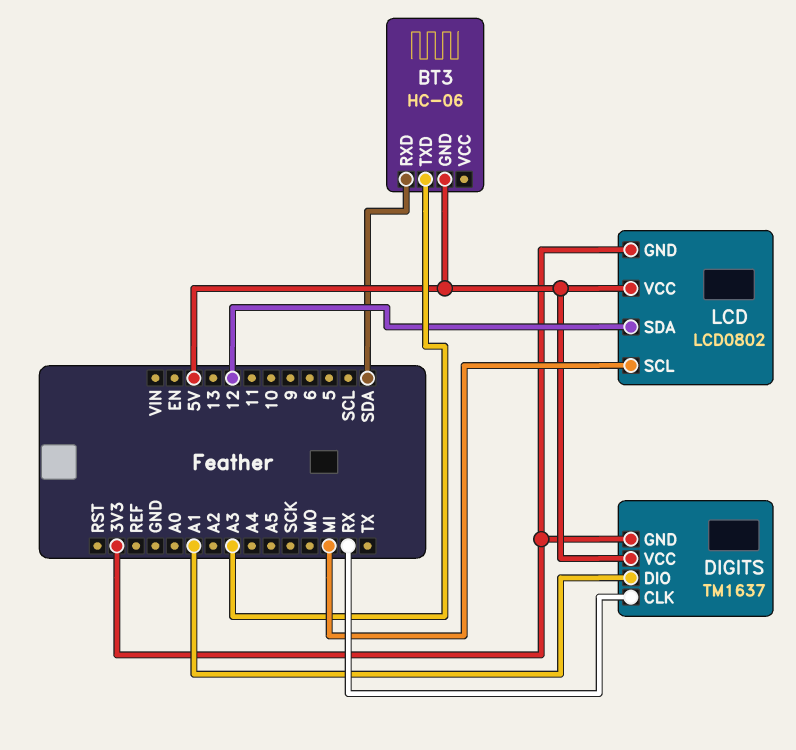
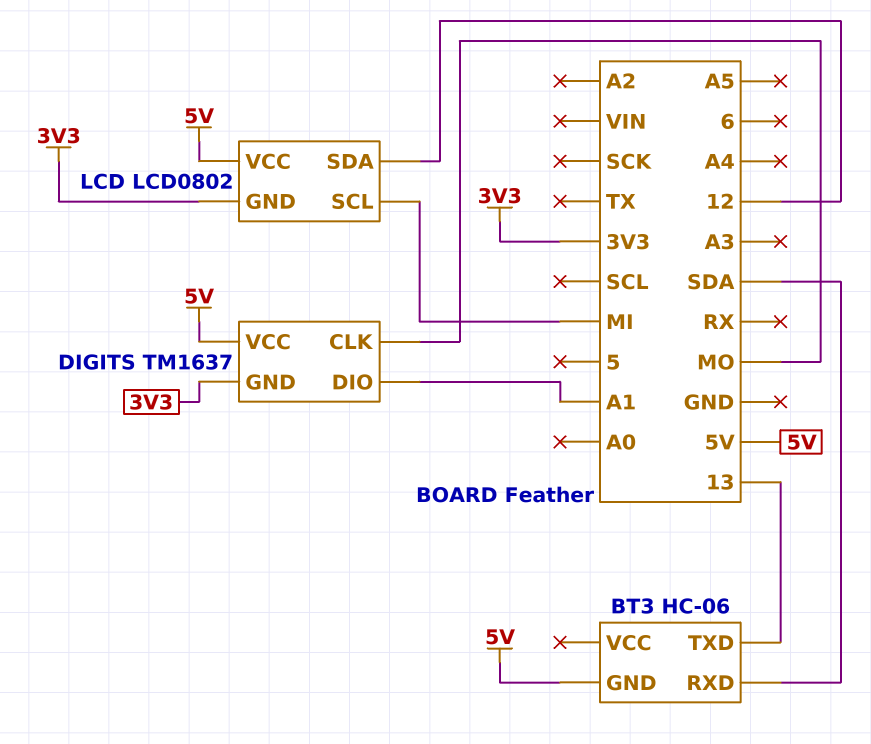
BT3 pin TXD: A3 -> 13
DIGITS pin CLK: RX -> MO

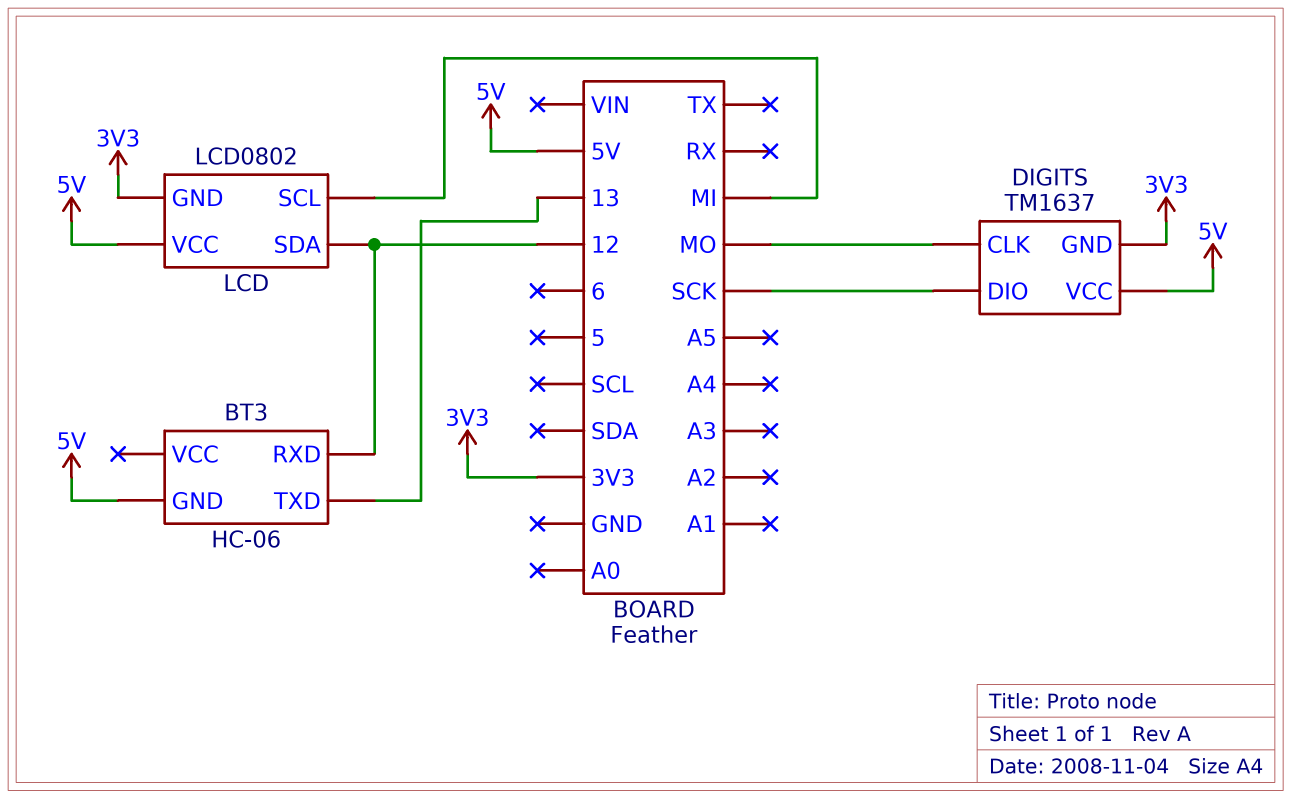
BT3 pin RXD: SDA -> 12
DIGITS pin DIO: A1 -> SCK

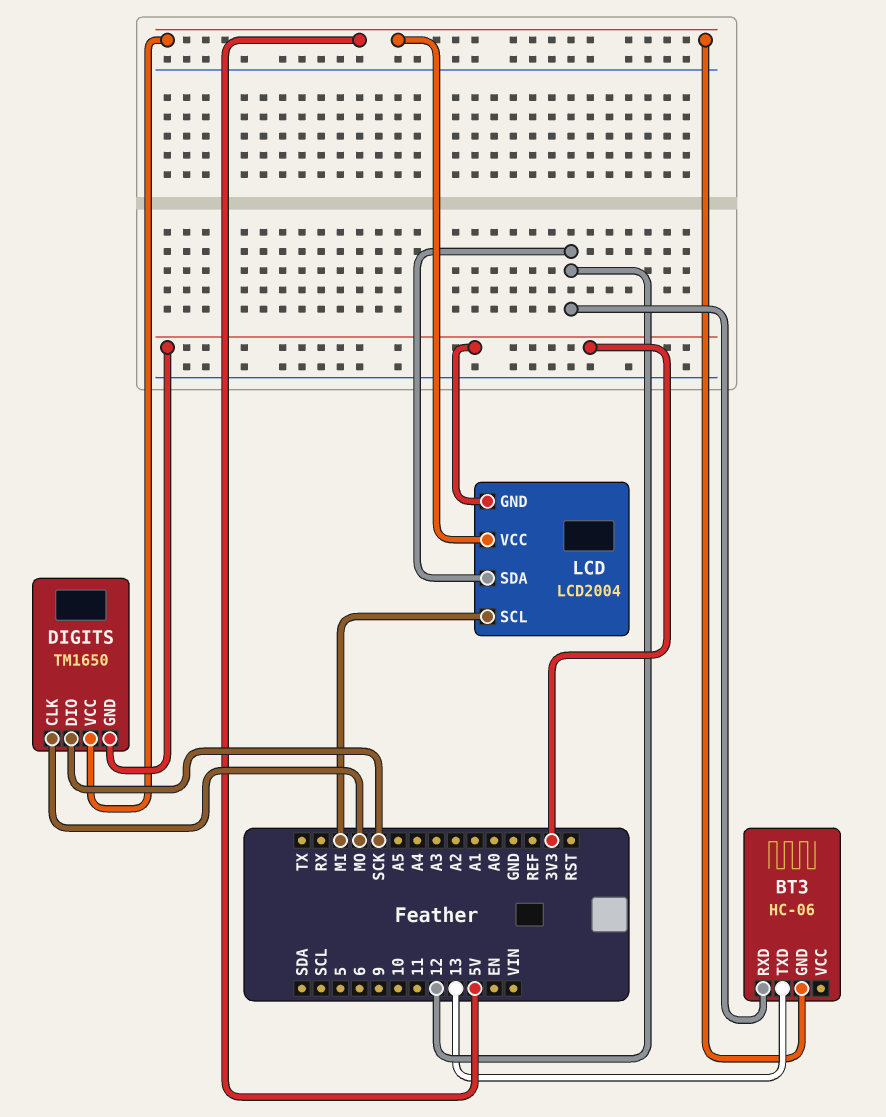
DIGITS: TM1637 -> TM1650
LCD: LCD0802 -> LCD2004

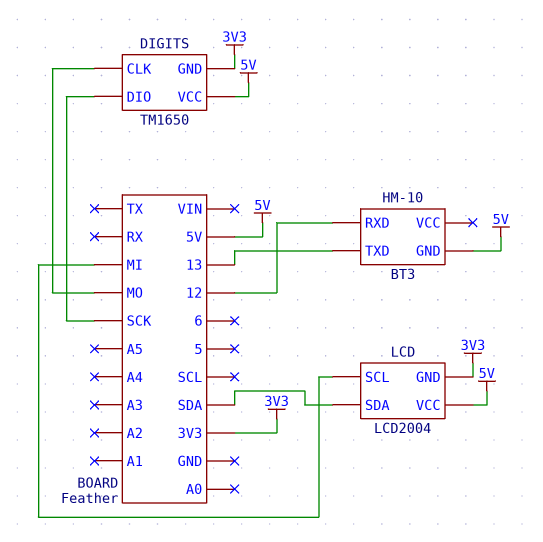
BT3: HC-06 -> HM-10
LCD pin SDA: 12 -> SDA

